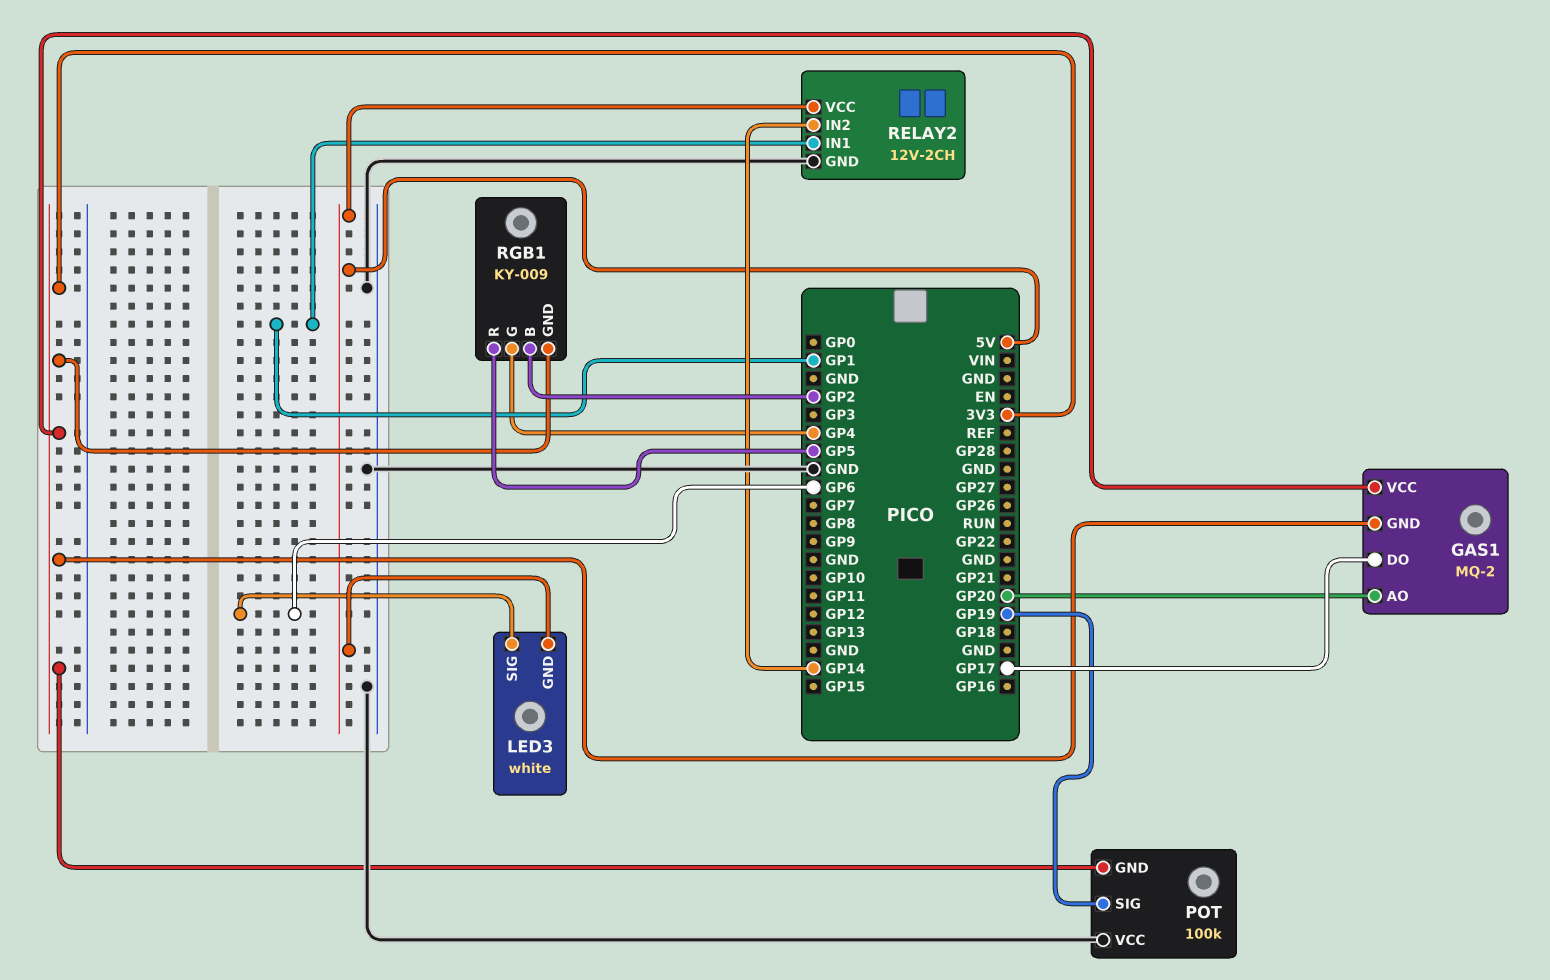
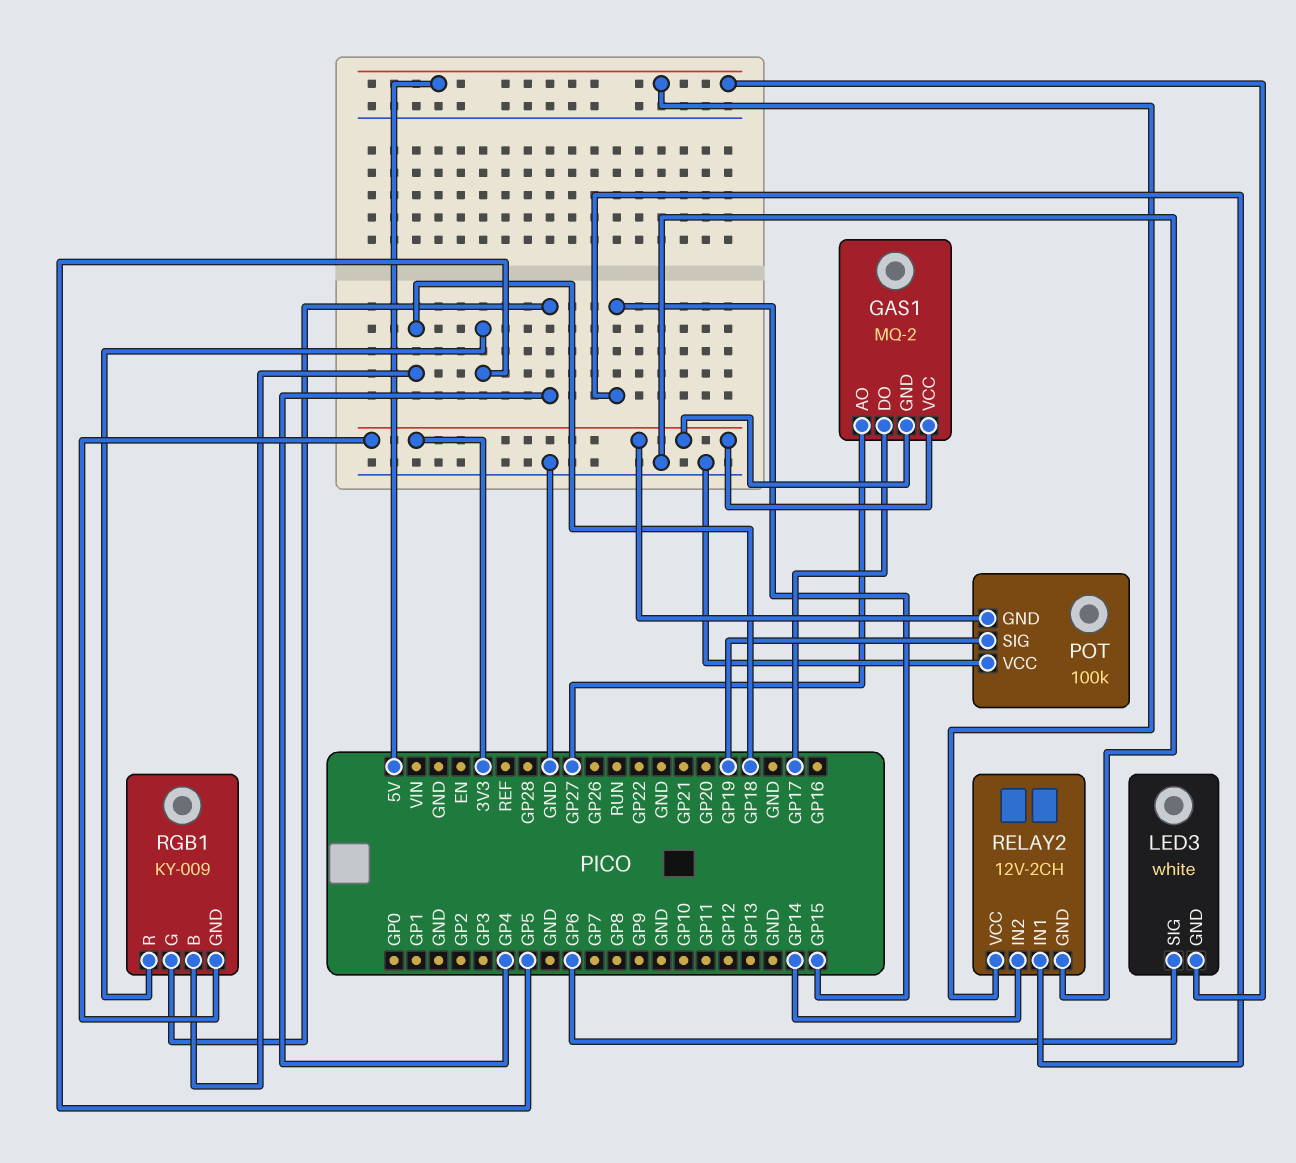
GAS1 pin AO: GP20 -> GP27
RELAY2 pin IN1: GP1 -> GP15
RGB1 pin B: GP2 -> GP18

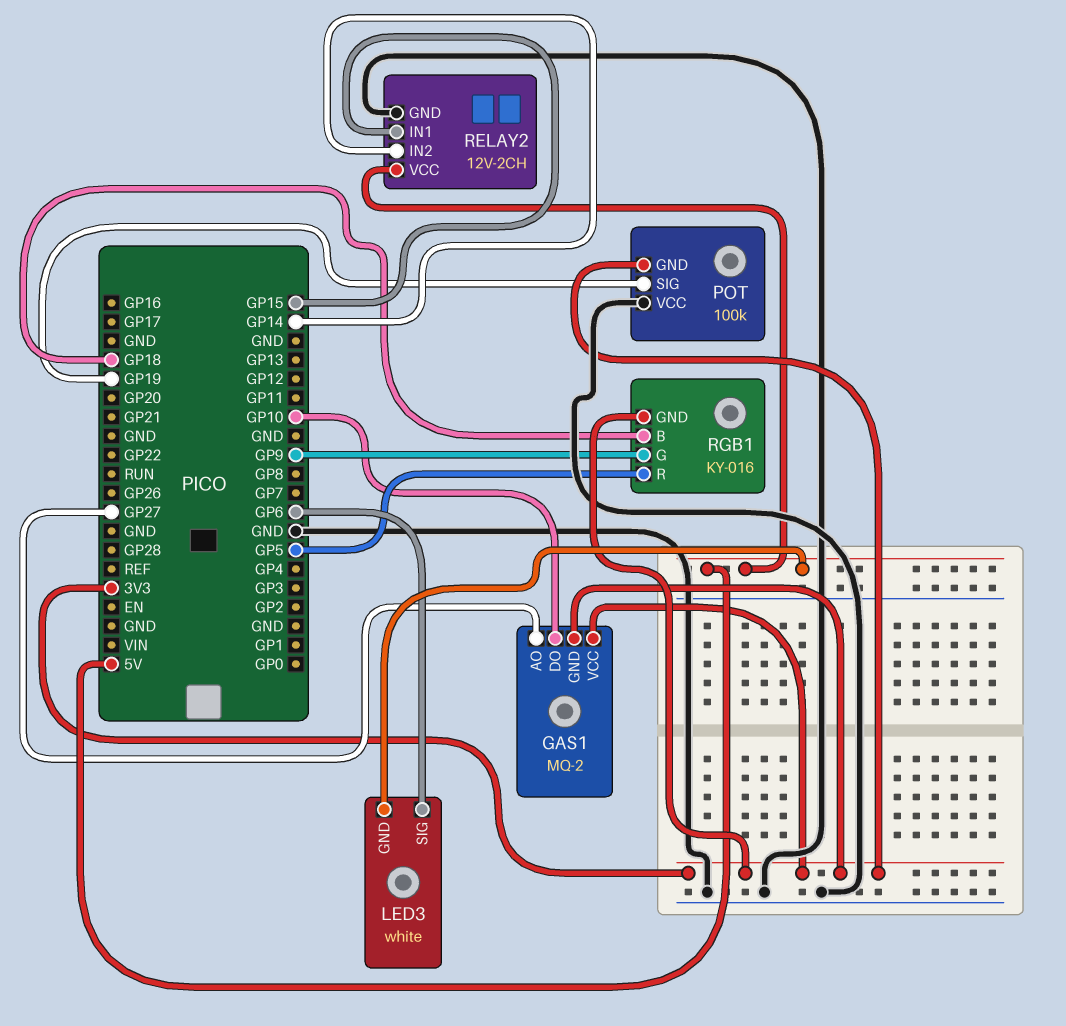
GAS1 pin DO: GP17 -> GP10
RGB1: KY-009 -> KY-016
RGB1 pin G: GP4 -> GP9

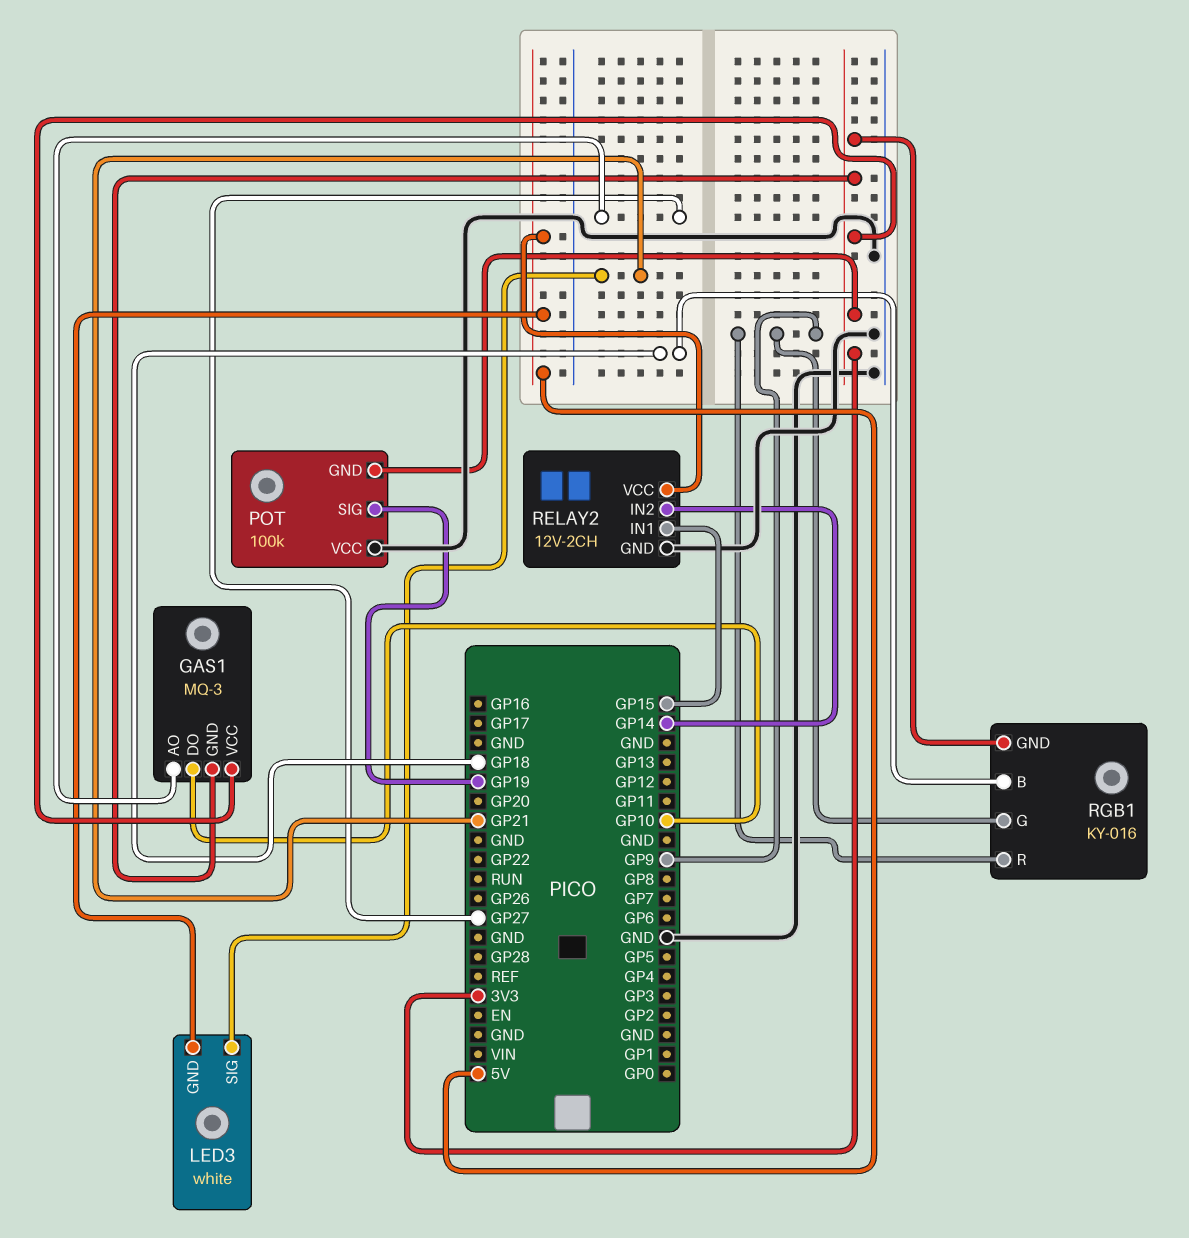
GAS1: MQ-2 -> MQ-3
LED3 pin SIG: GP6 -> GP21
RGB1 pin R: GP5 -> GP9

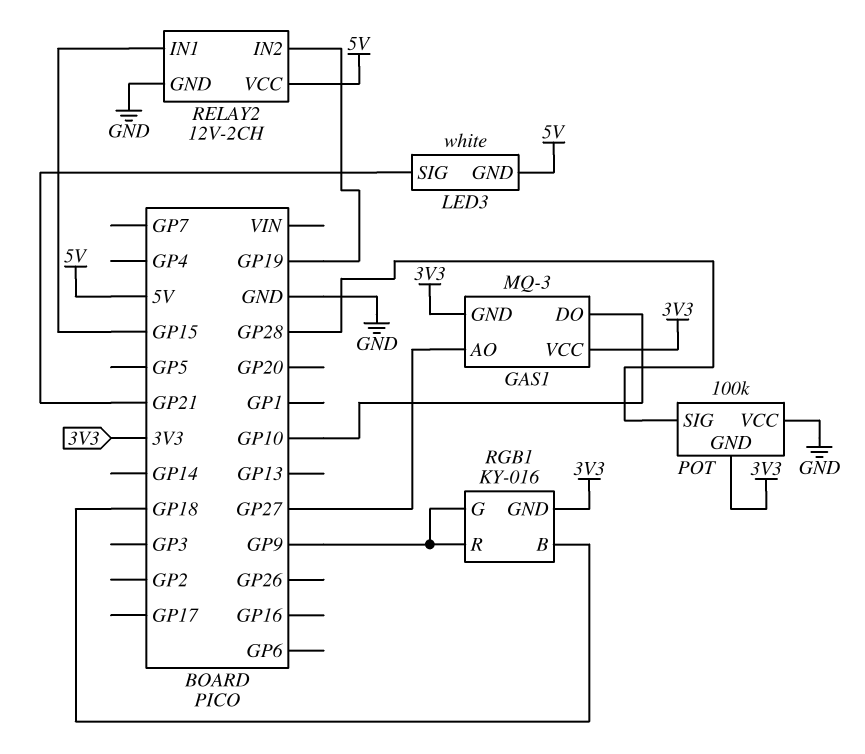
POT pin SIG: GP19 -> GP28
RELAY2 pin IN2: GP14 -> GP19

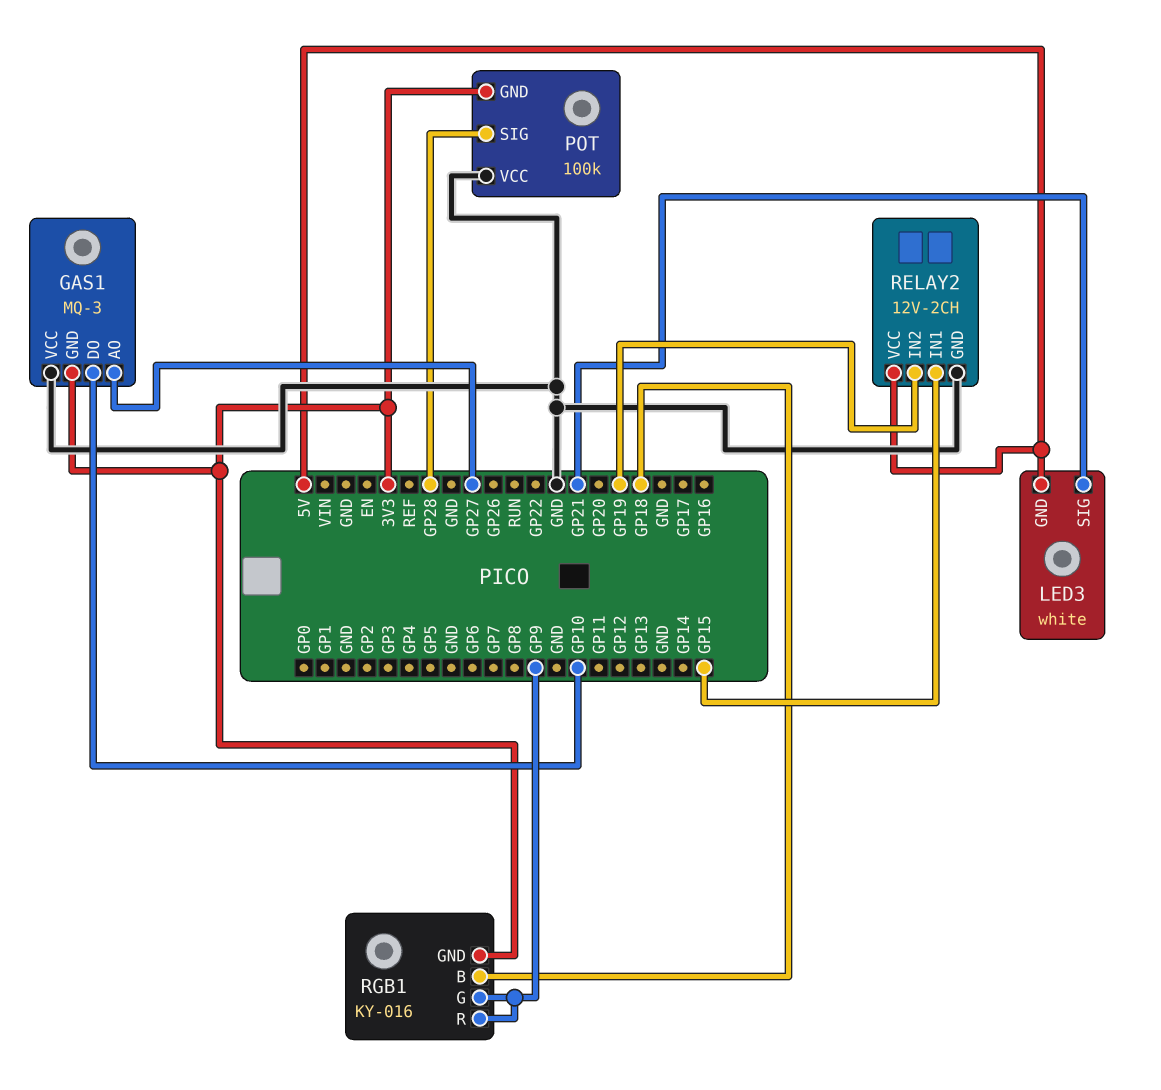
GAS1 pin VCC: 3V3 -> GND

